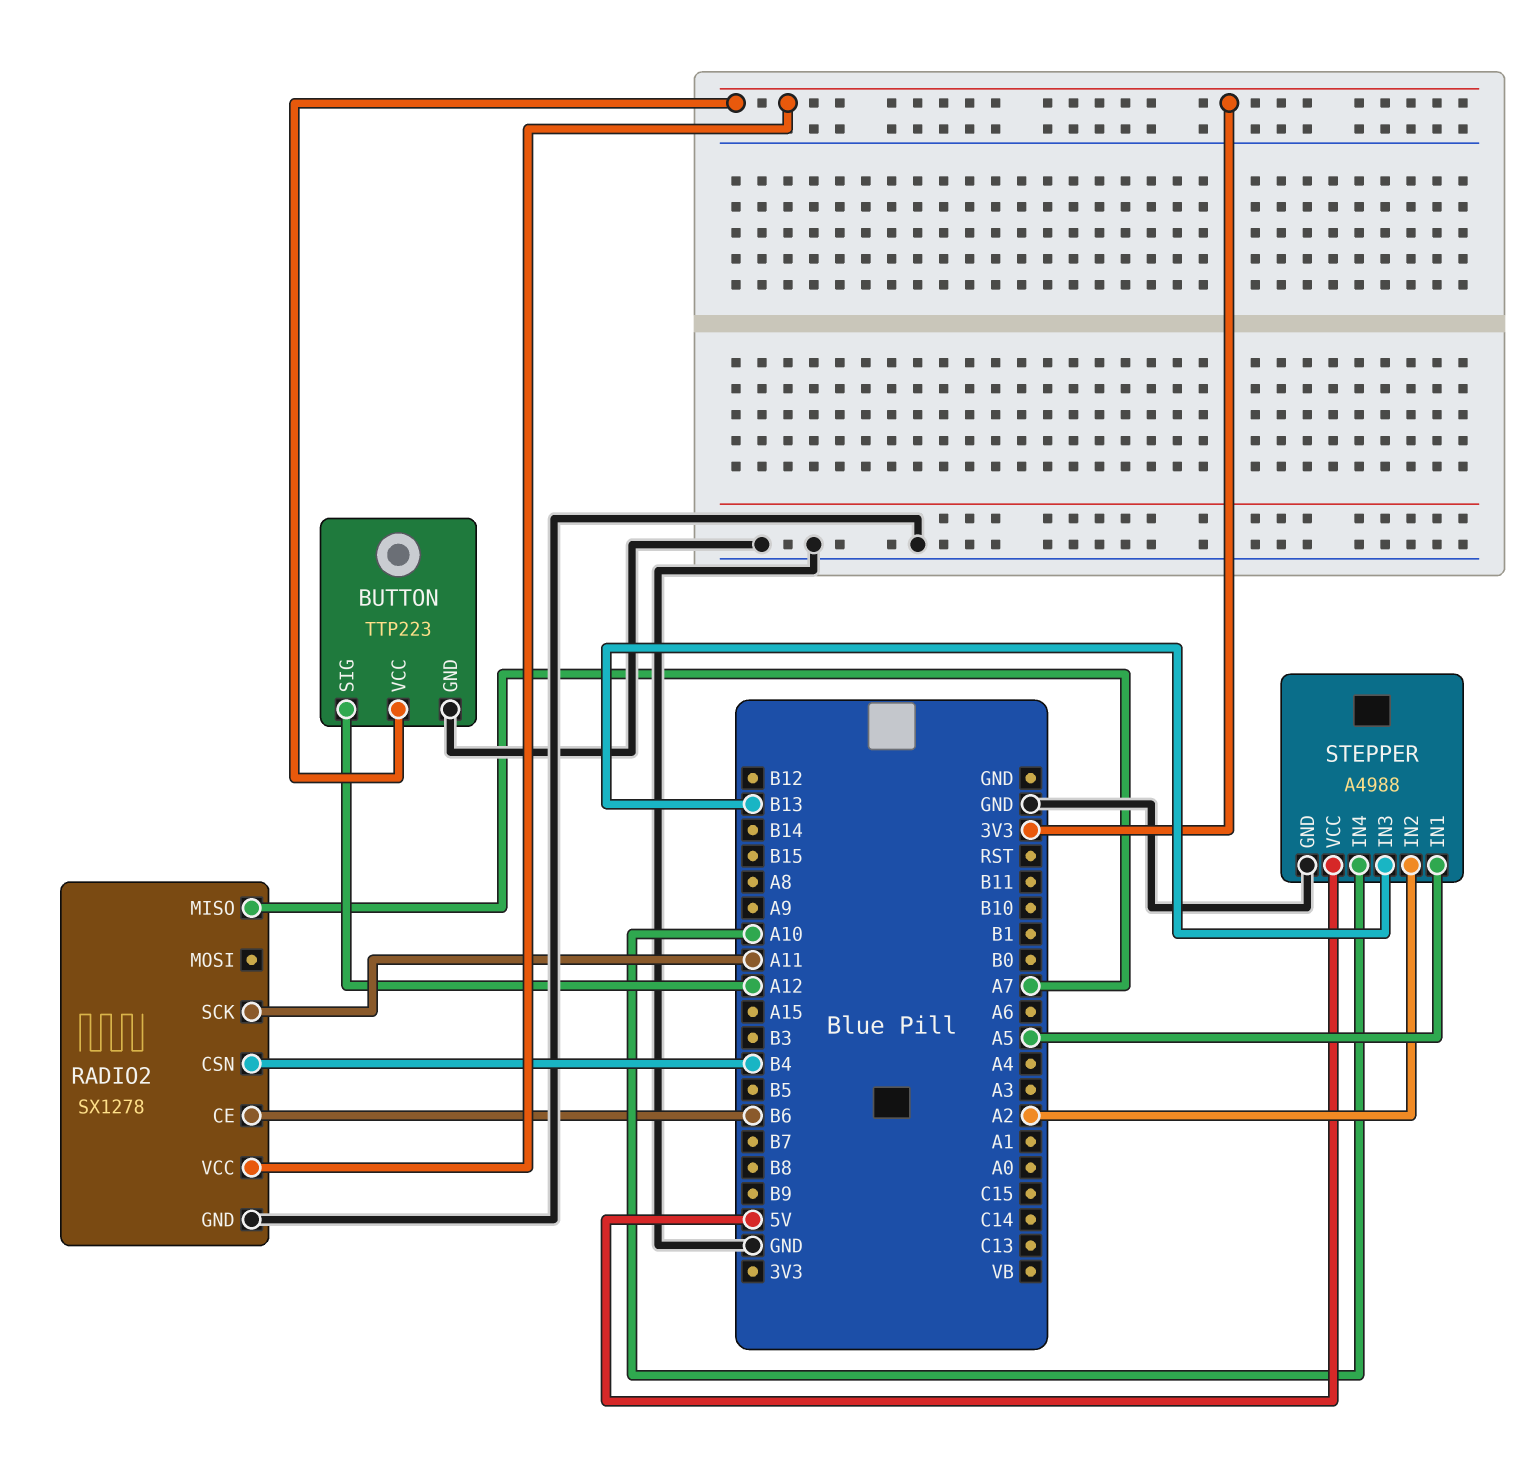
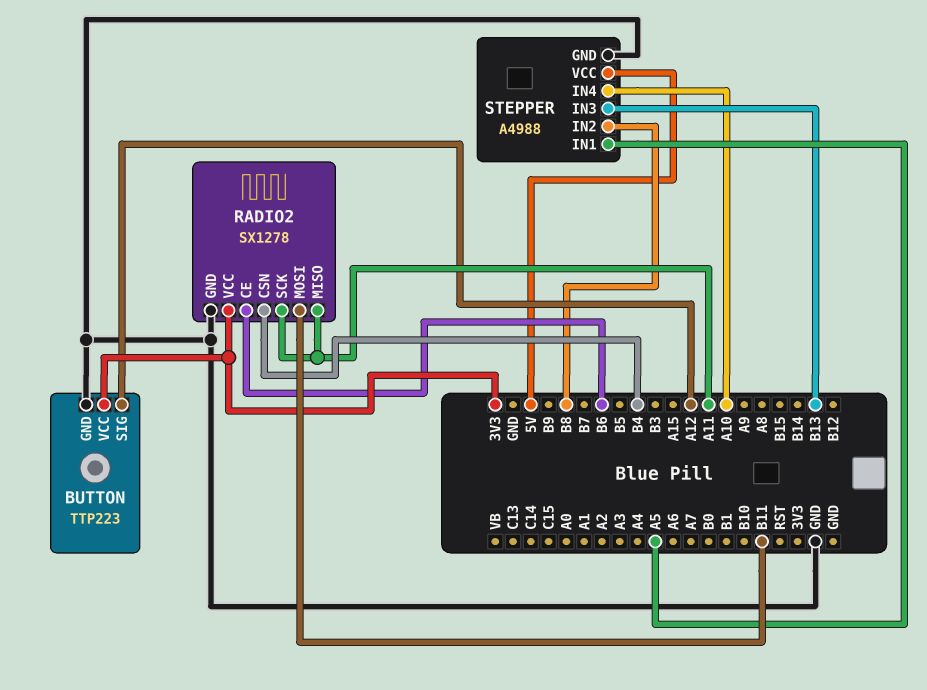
RADIO2 pin MISO: A7 -> A11
RADIO2 pin MOSI: none -> B11
STEPPER pin IN2: A2 -> B8

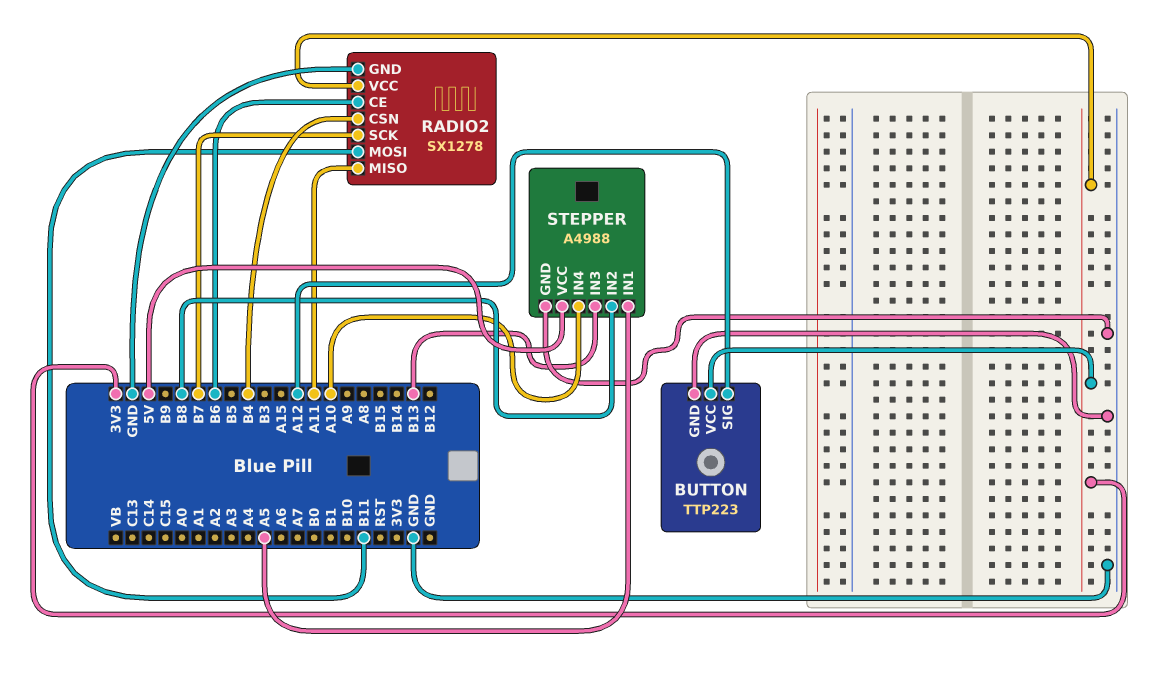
RADIO2 pin SCK: A11 -> B7

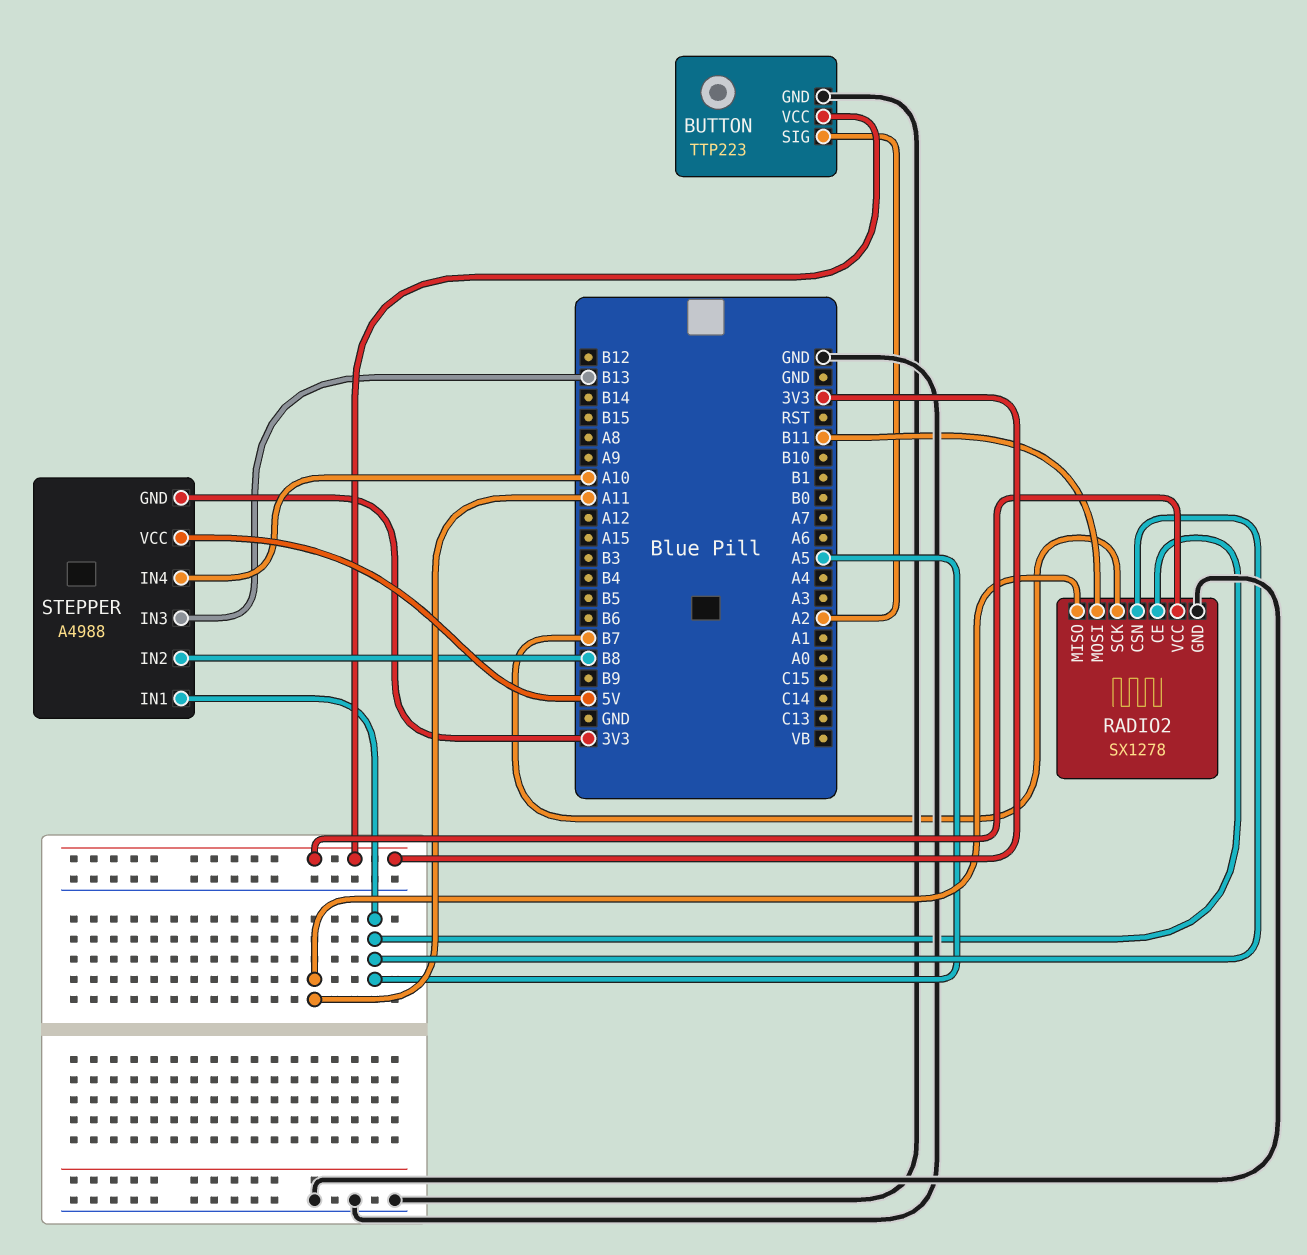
BUTTON pin SIG: A12 -> A2
RADIO2 pin CE: B6 -> A5
RADIO2 pin CSN: B4 -> A5
STEPPER pin GND: GND -> 3V3

